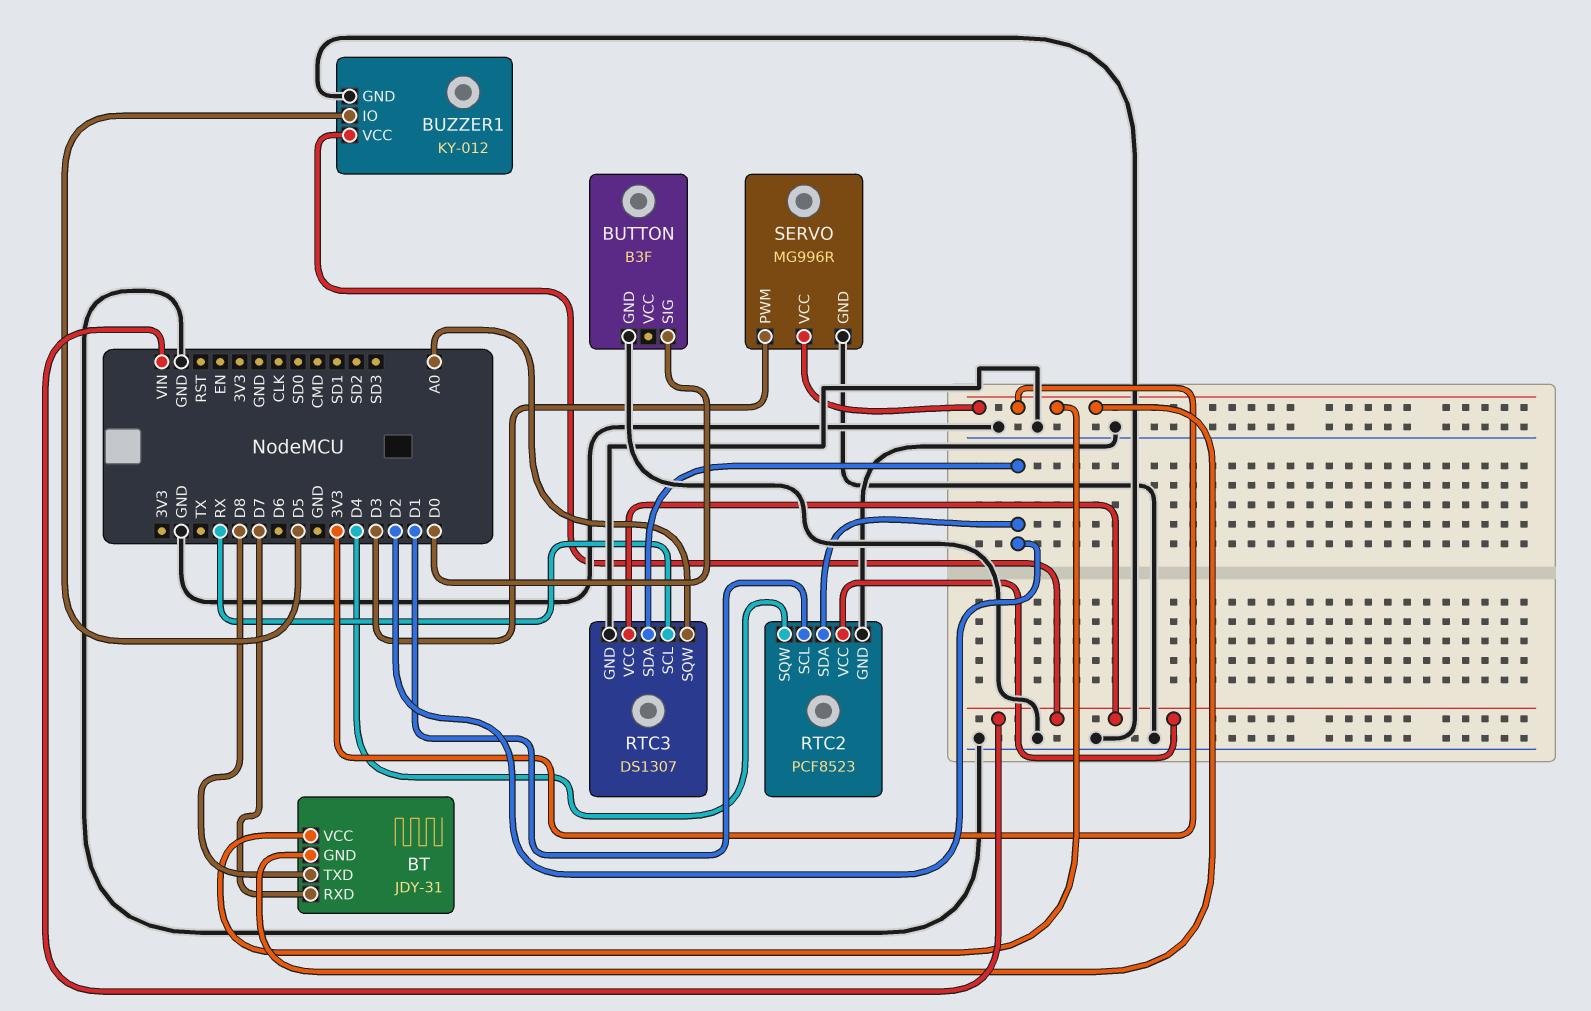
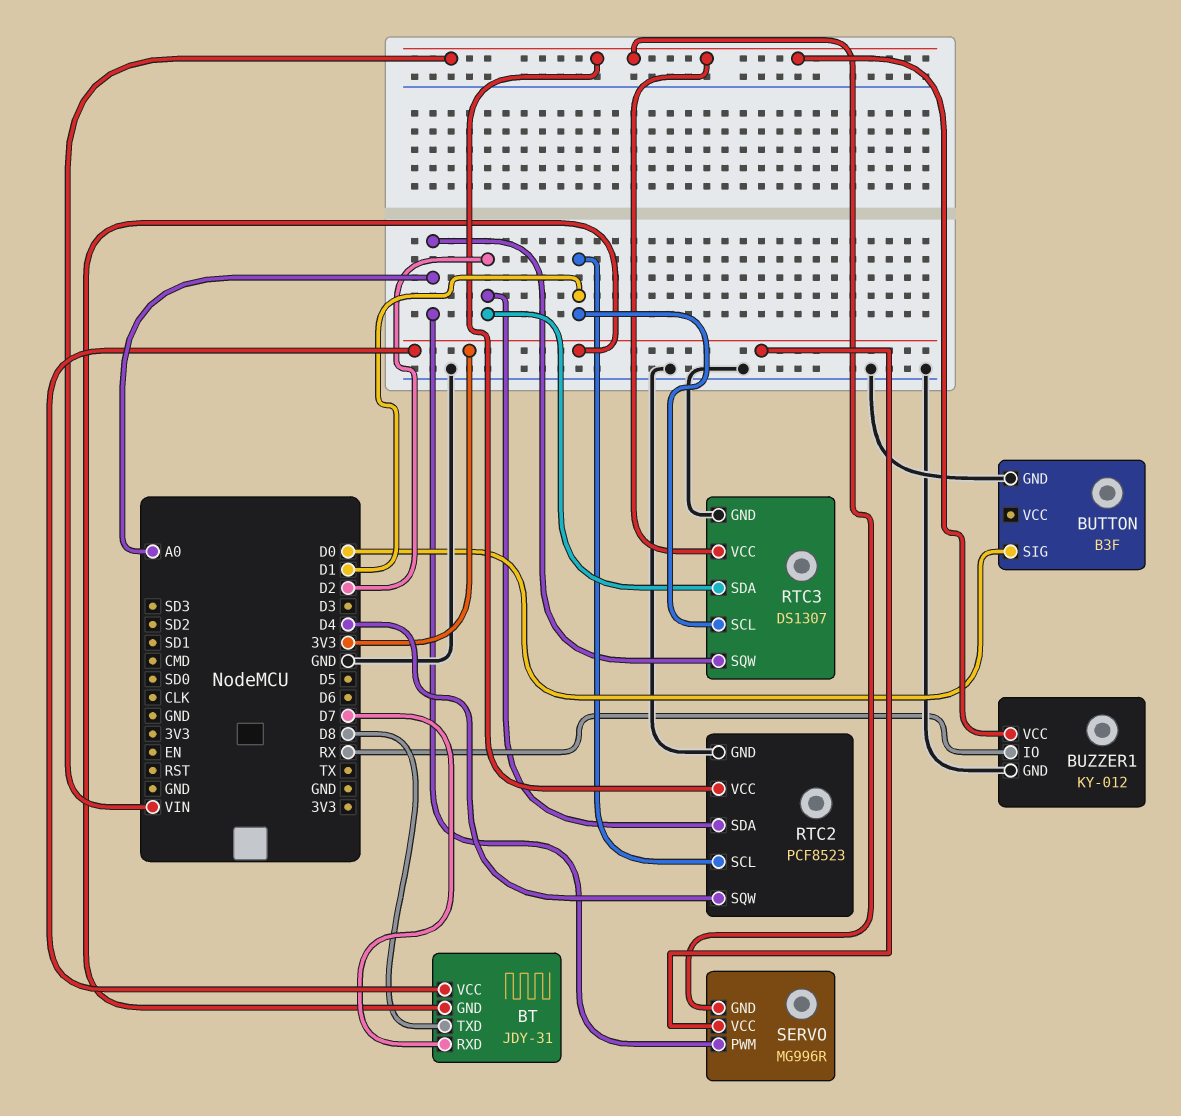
BUZZER1 pin IO: D5 -> RX
RTC3 pin SCL: RX -> D1
SERVO pin GND: GND -> VIN
SERVO pin PWM: D3 -> A0

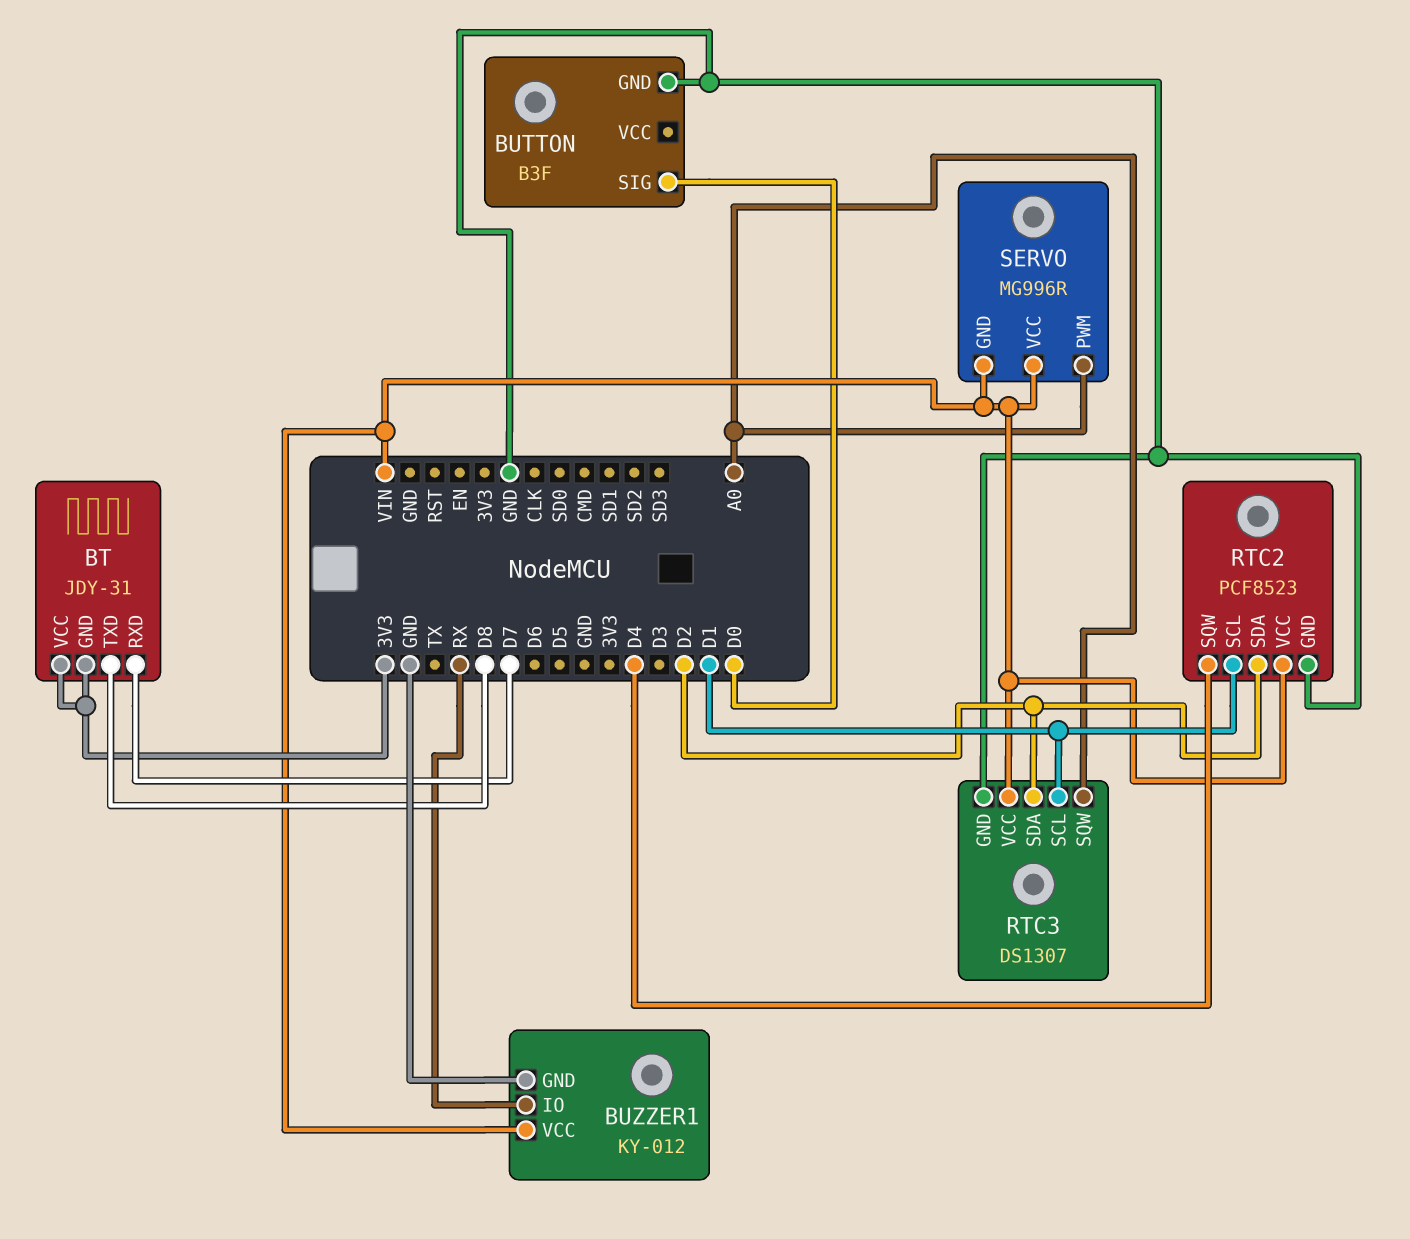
SERVO pin VCC: 3V3 -> VIN

